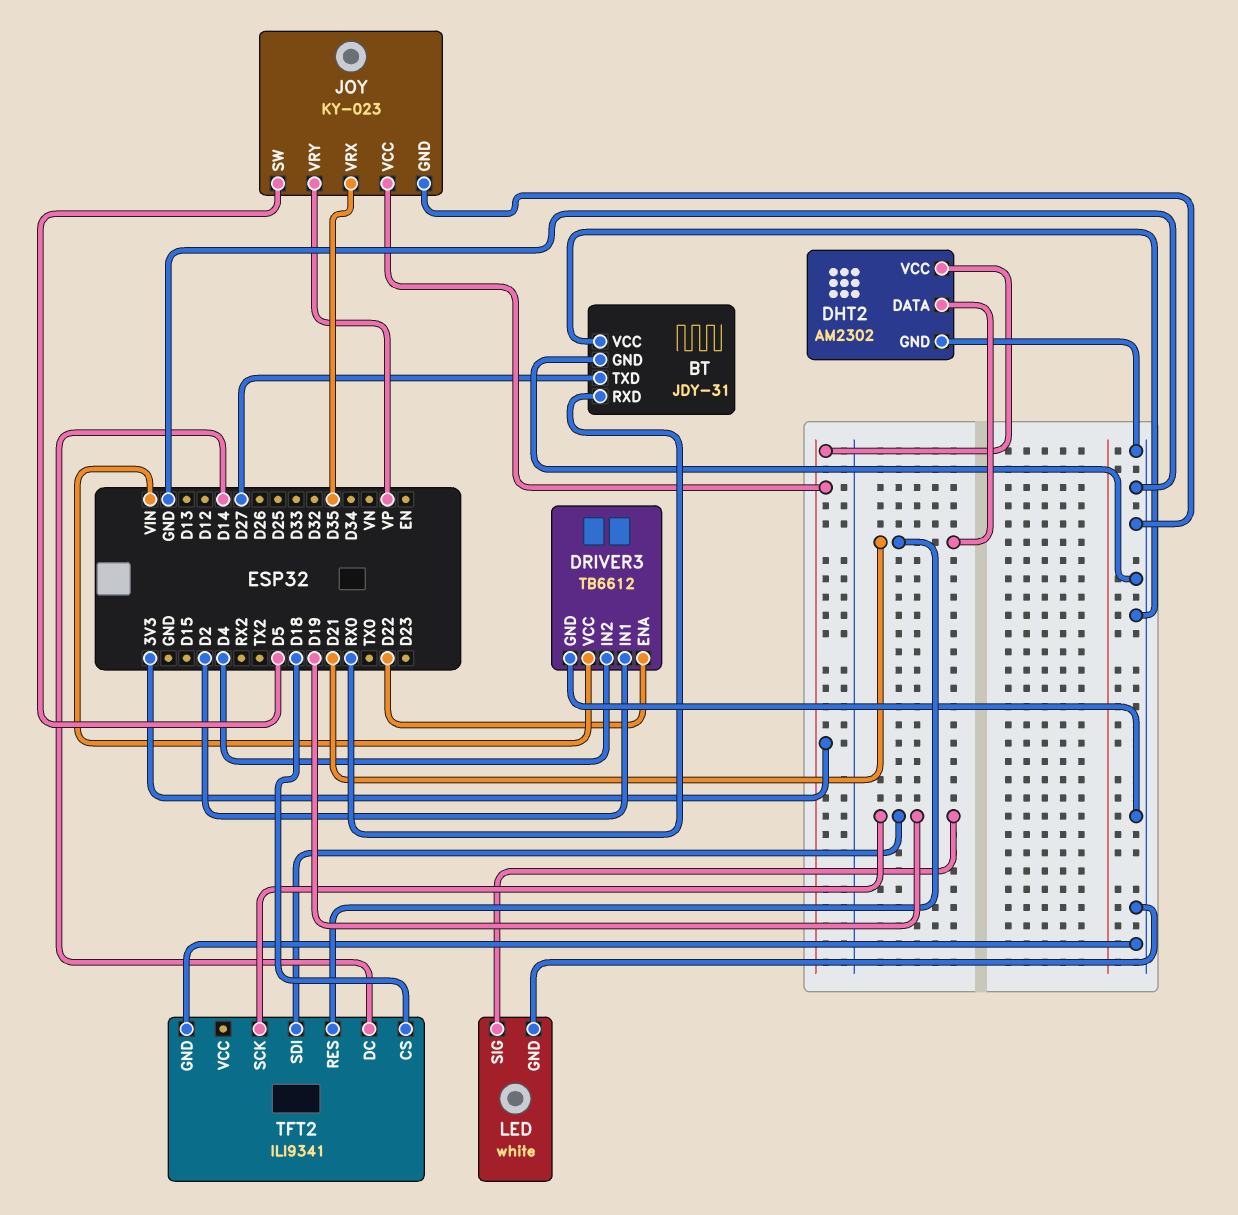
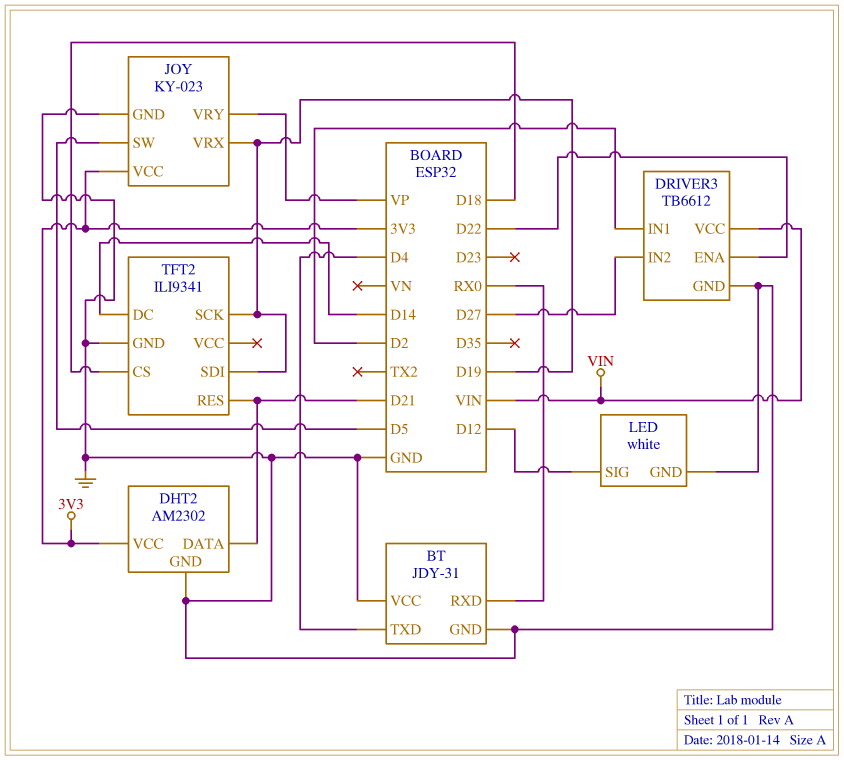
BT pin TXD: D27 -> D4
DRIVER3 pin IN2: D4 -> D27
JOY pin VRX: D35 -> D19
LED pin SIG: D19 -> D12

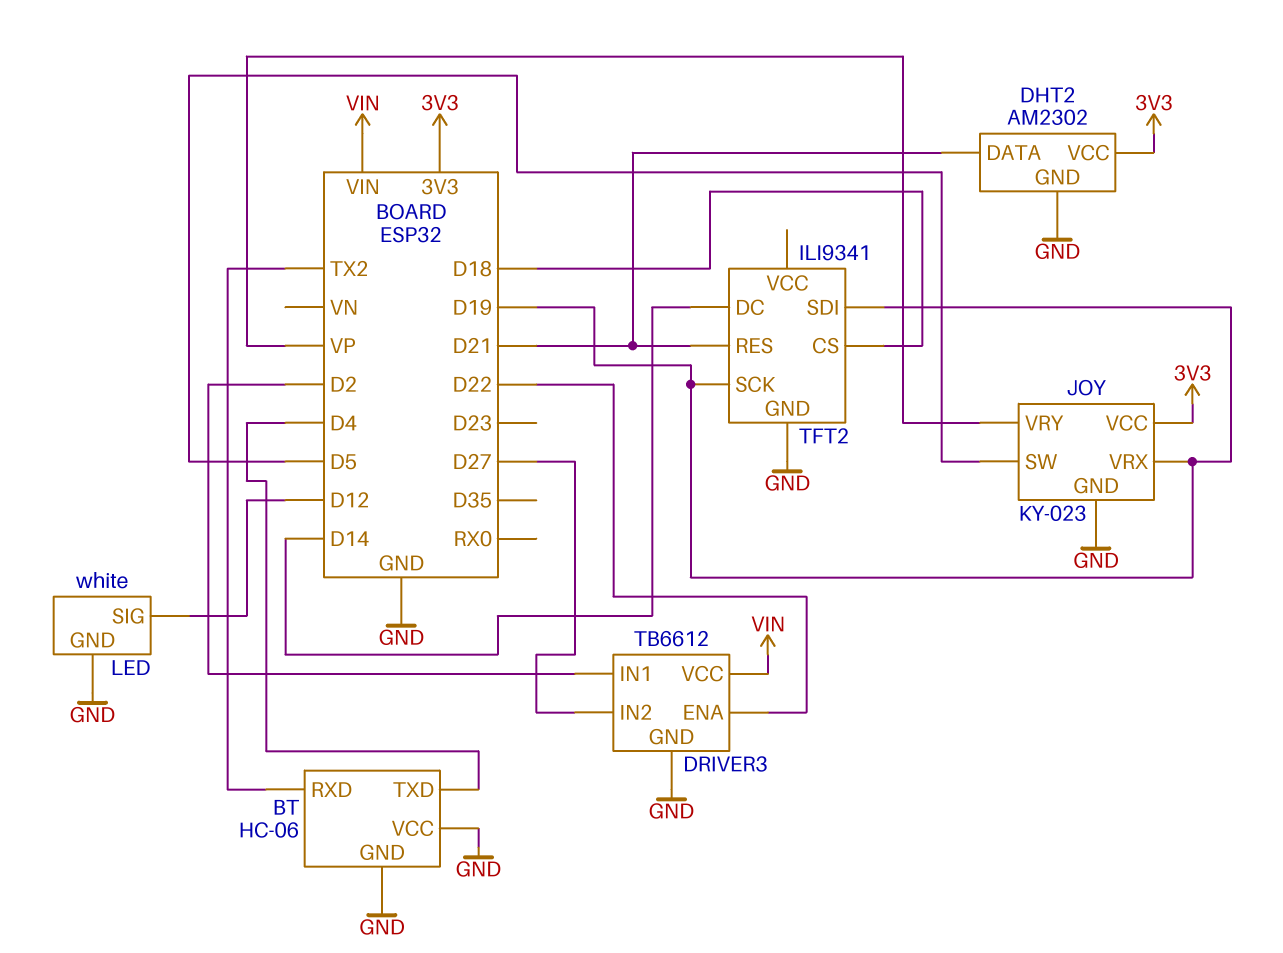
BT: JDY-31 -> HC-06
BT pin RXD: RX0 -> TX2

